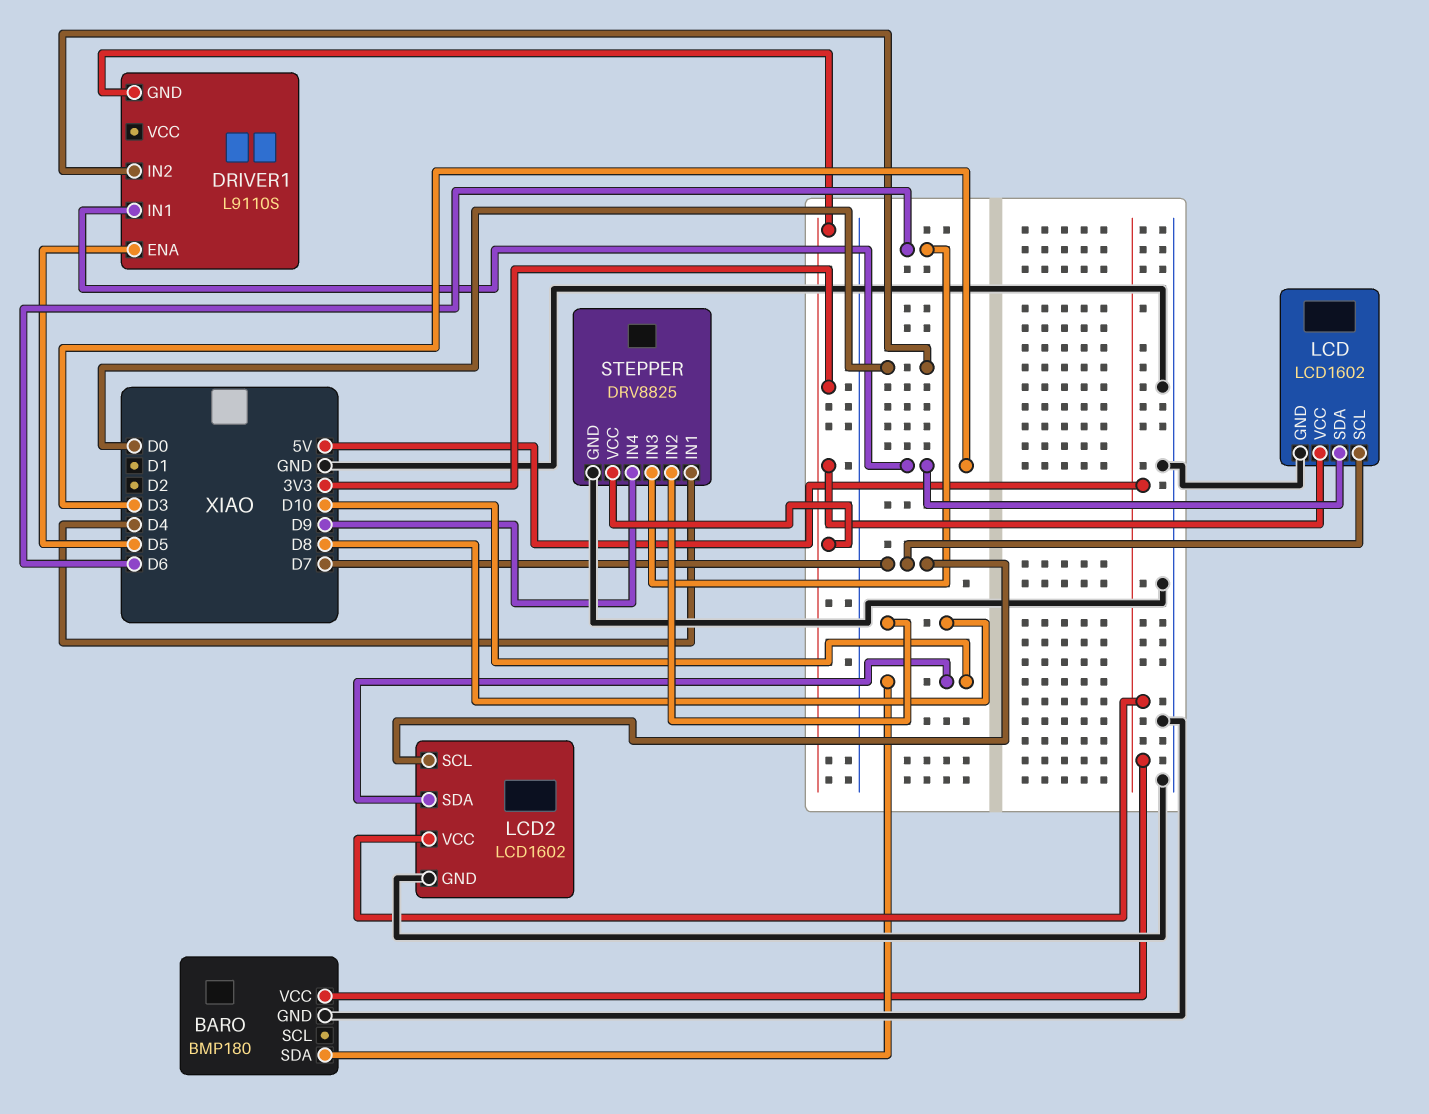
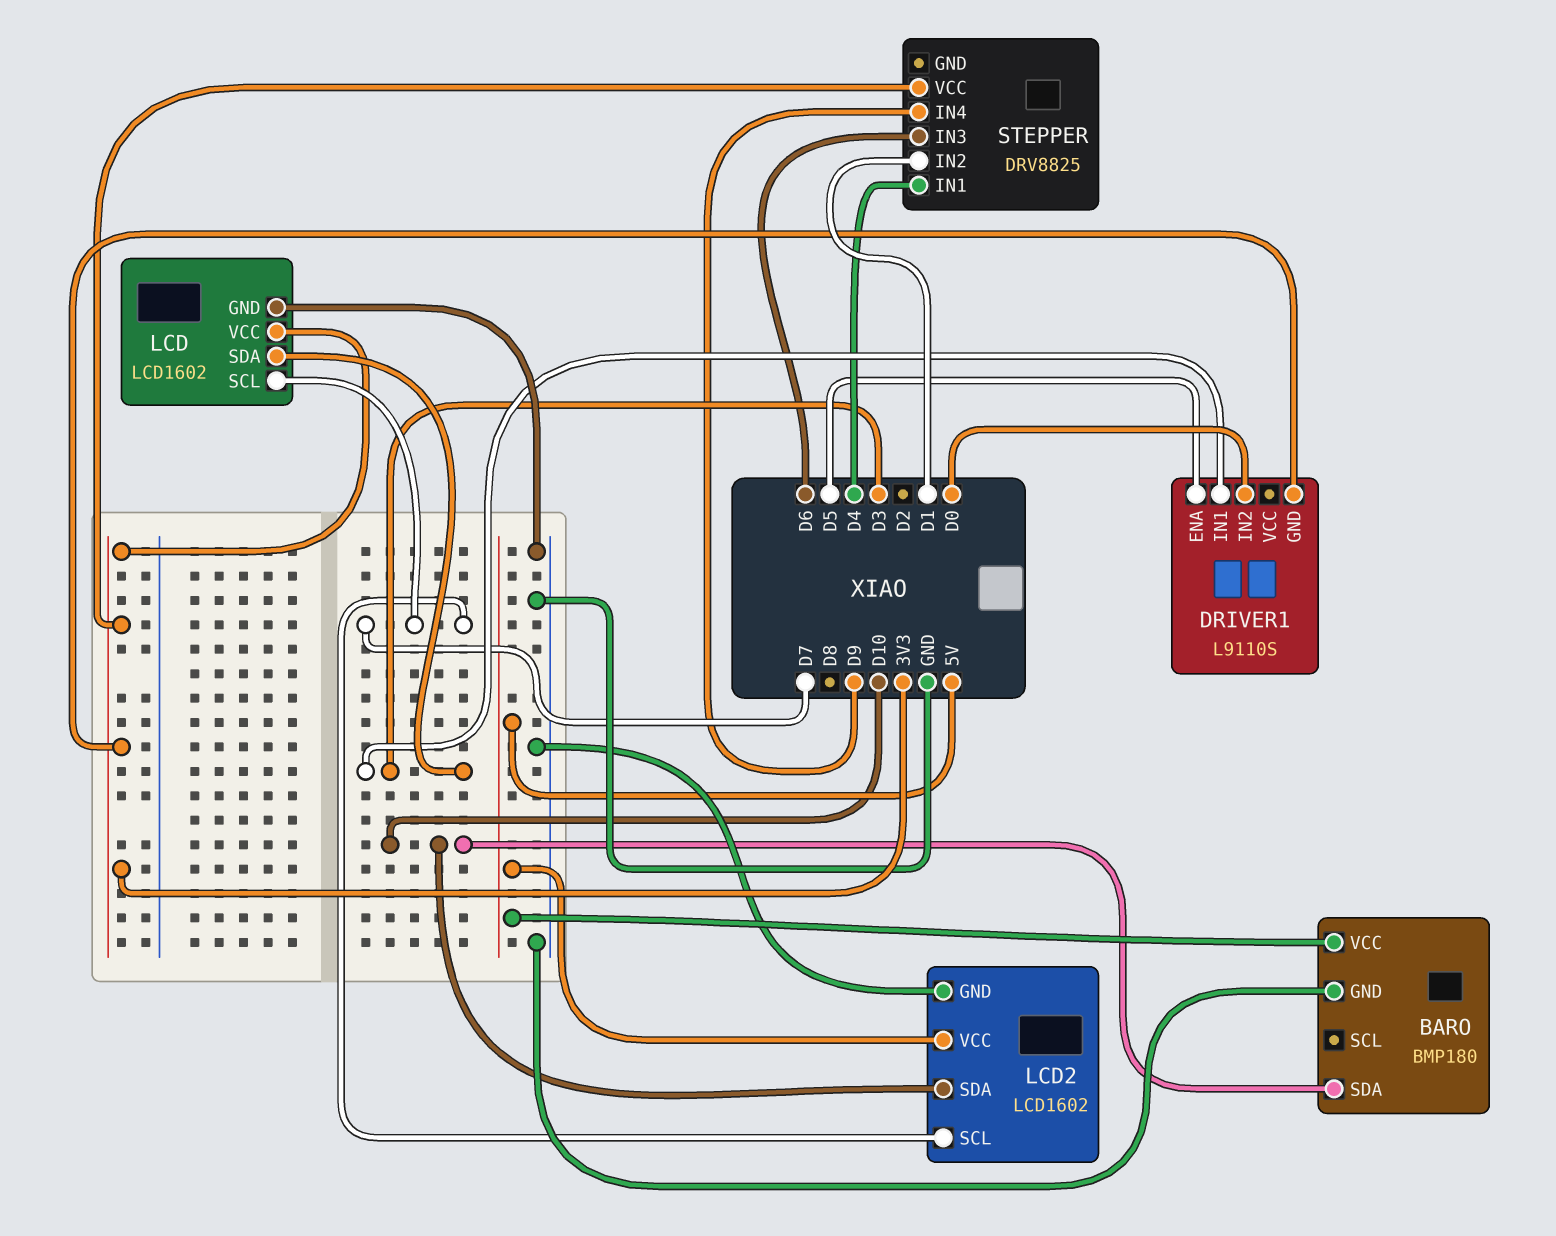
STEPPER pin GND: GND -> none
STEPPER pin IN2: D8 -> D1

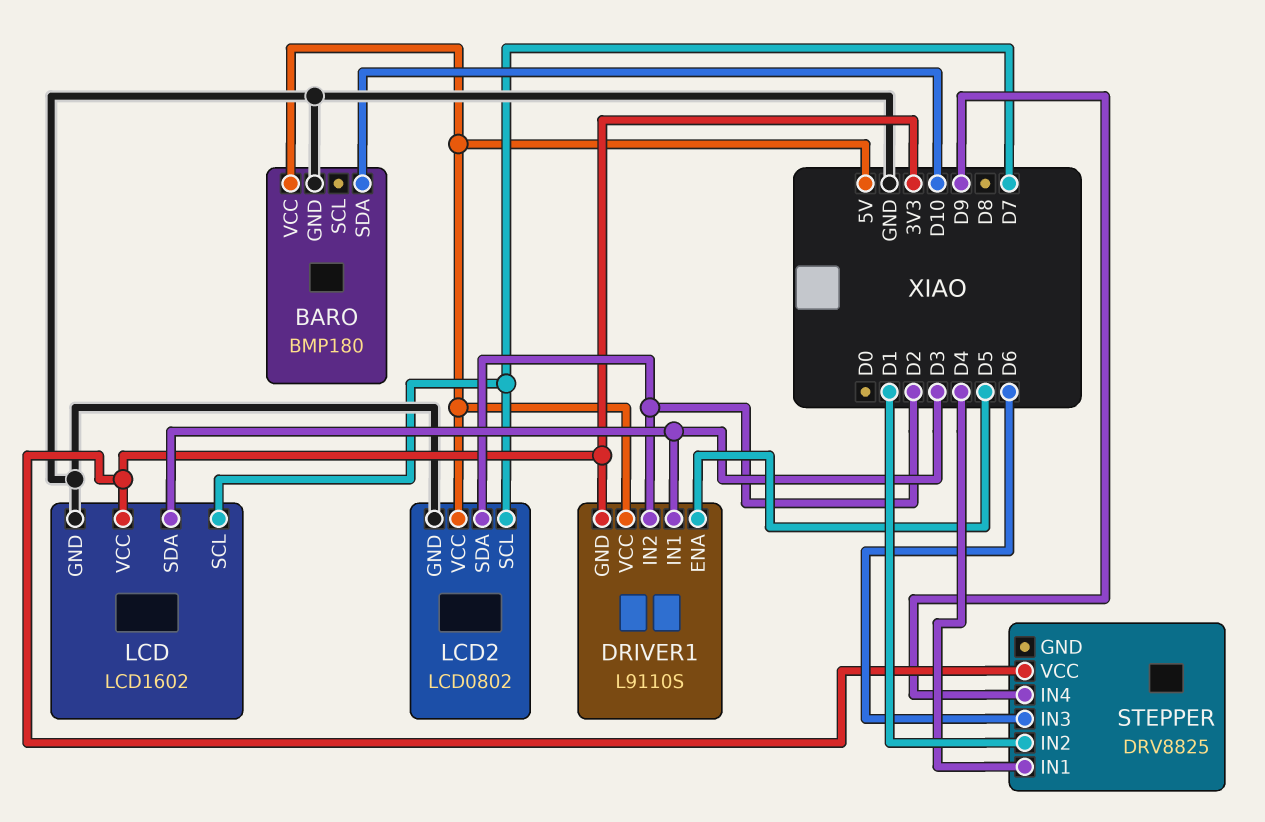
DRIVER1 pin IN2: D0 -> D2
DRIVER1 pin VCC: none -> 5V
LCD2: LCD1602 -> LCD0802
LCD2 pin SDA: D10 -> D2

